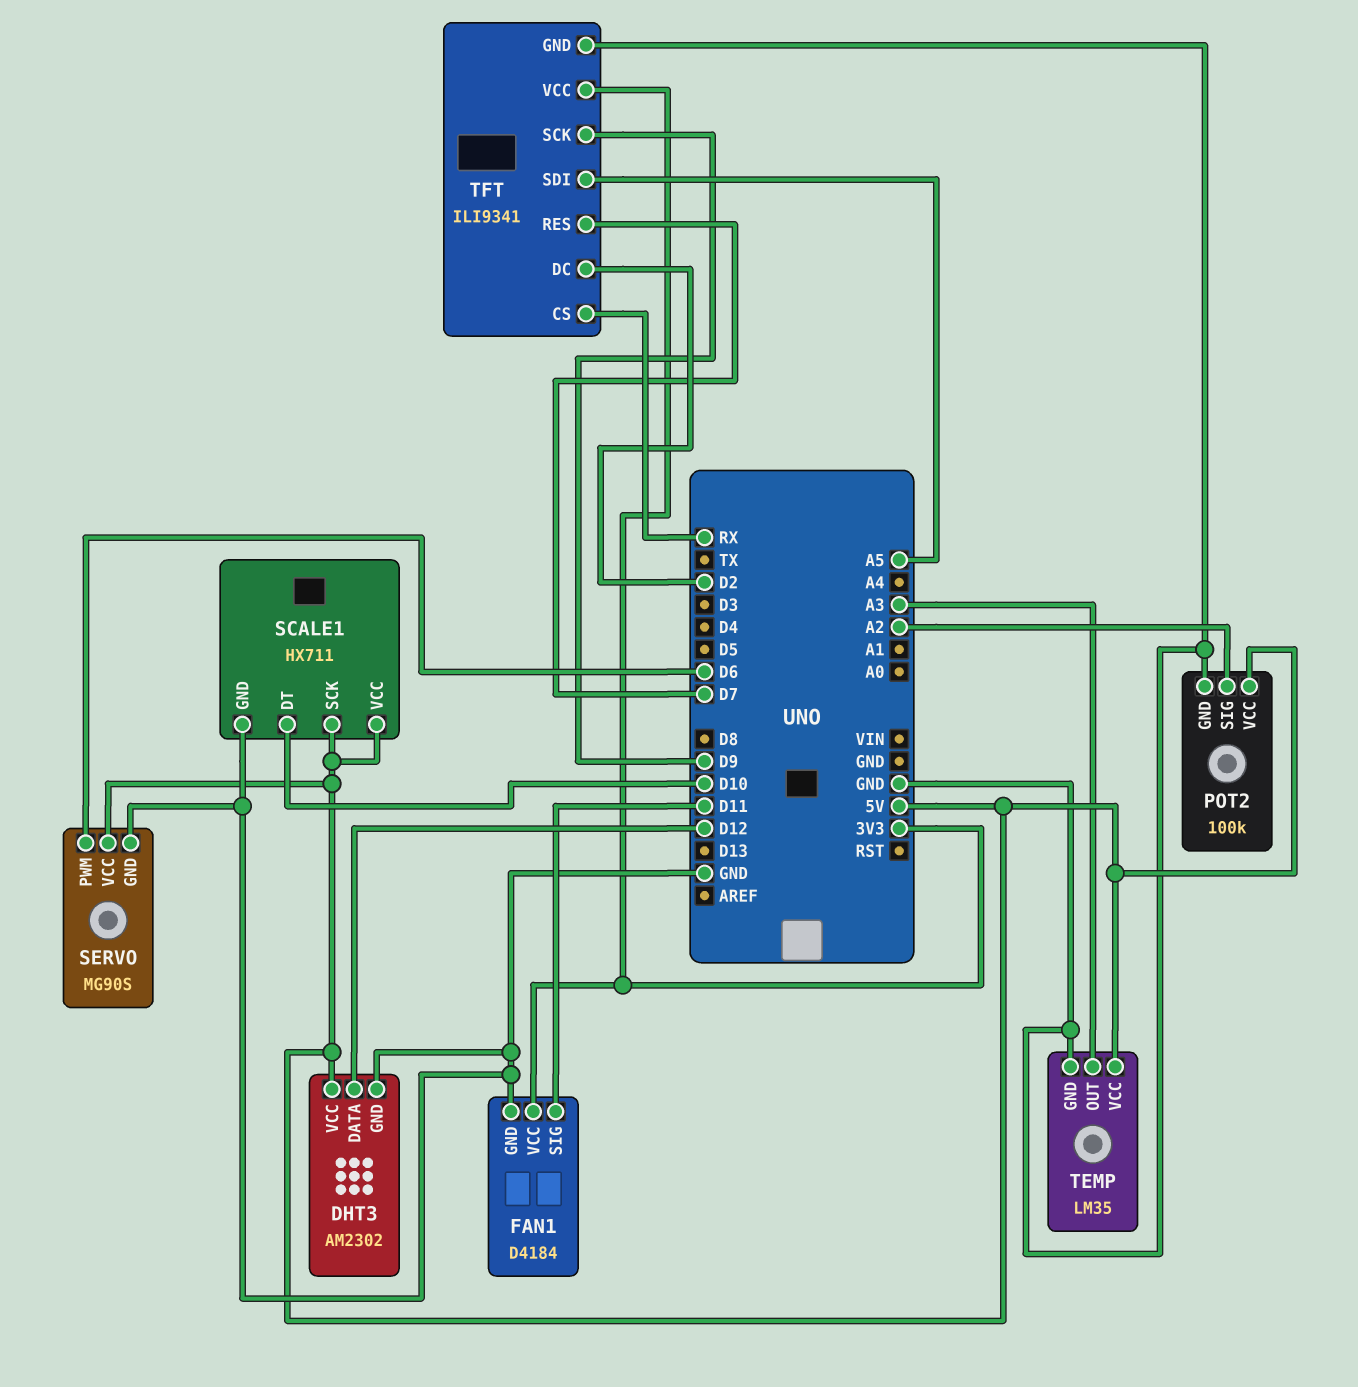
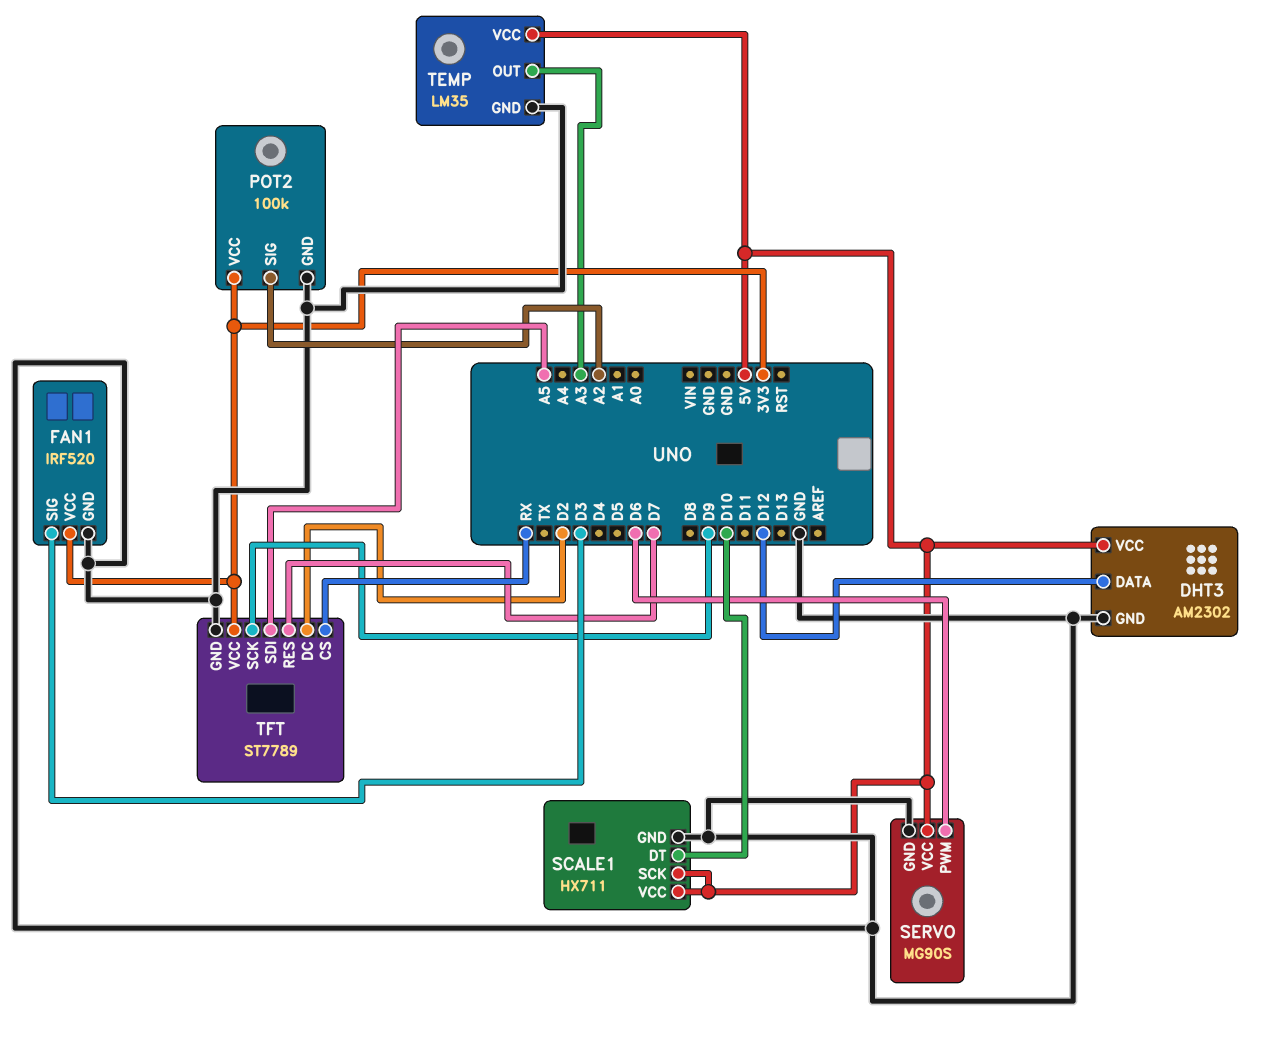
FAN1: D4184 -> IRF520
FAN1 pin SIG: D11 -> D3
POT2 pin VCC: 5V -> 3V3
TFT: ILI9341 -> ST7789

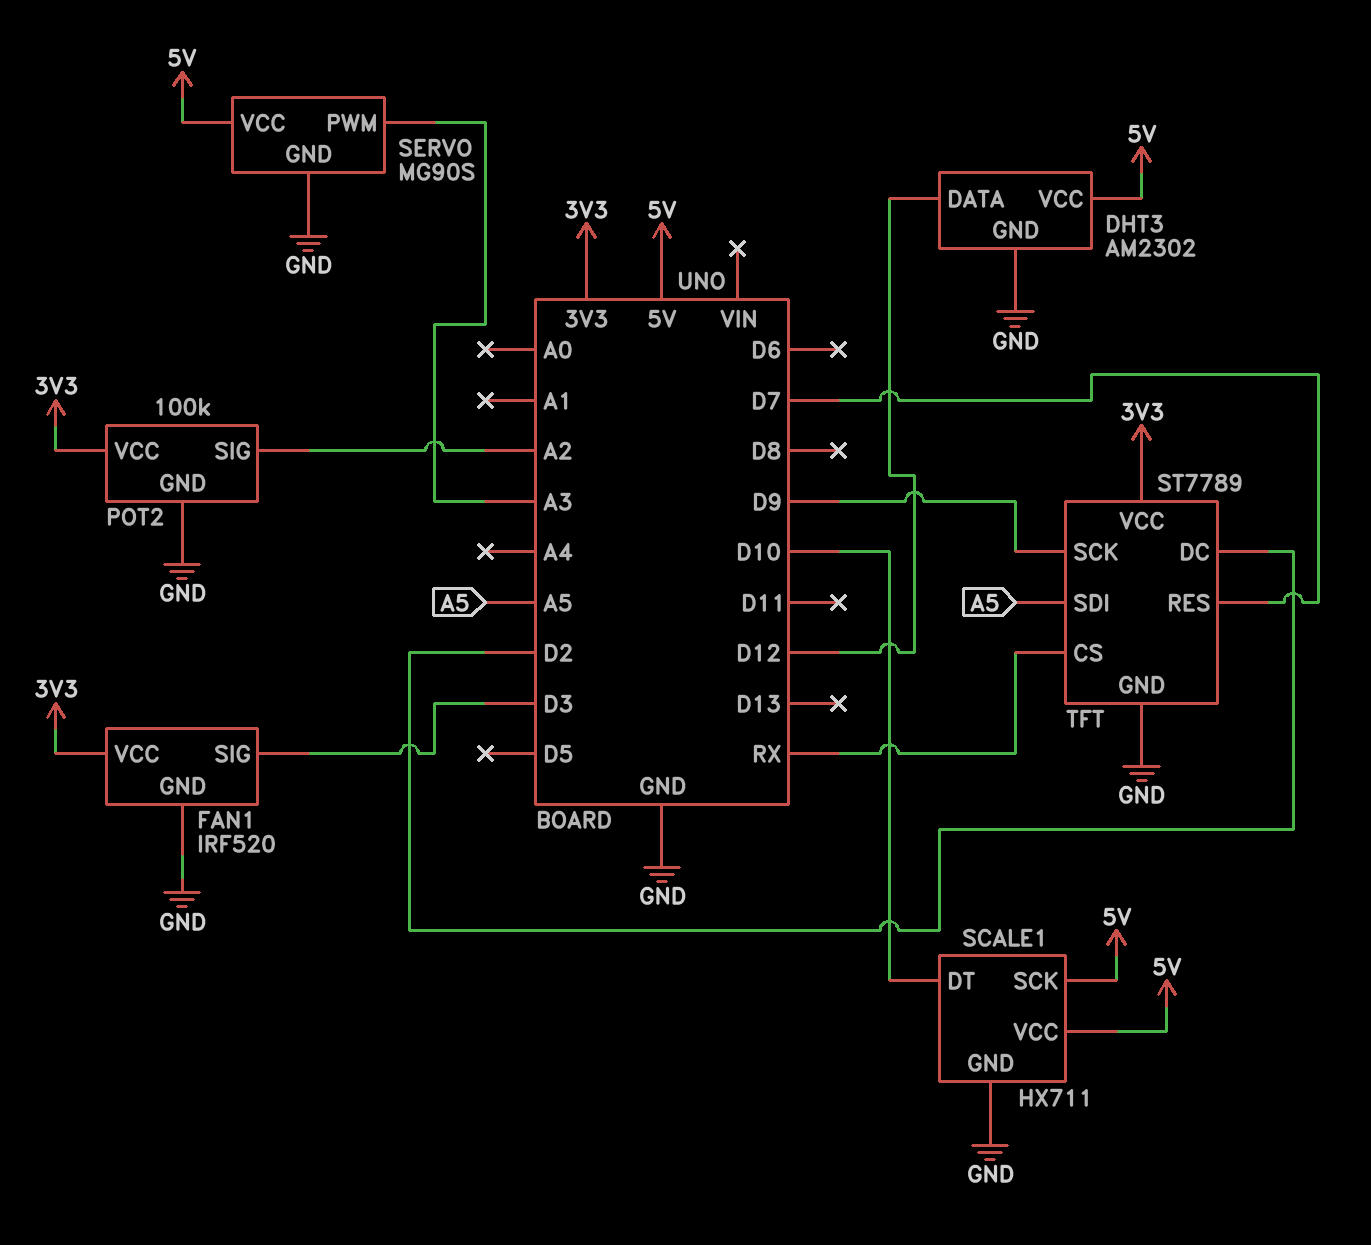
SERVO pin PWM: D6 -> A3
TEMP: LM35 -> none
TEMP pin GND: GND -> none
TEMP pin OUT: A3 -> none
TEMP pin VCC: 5V -> none

